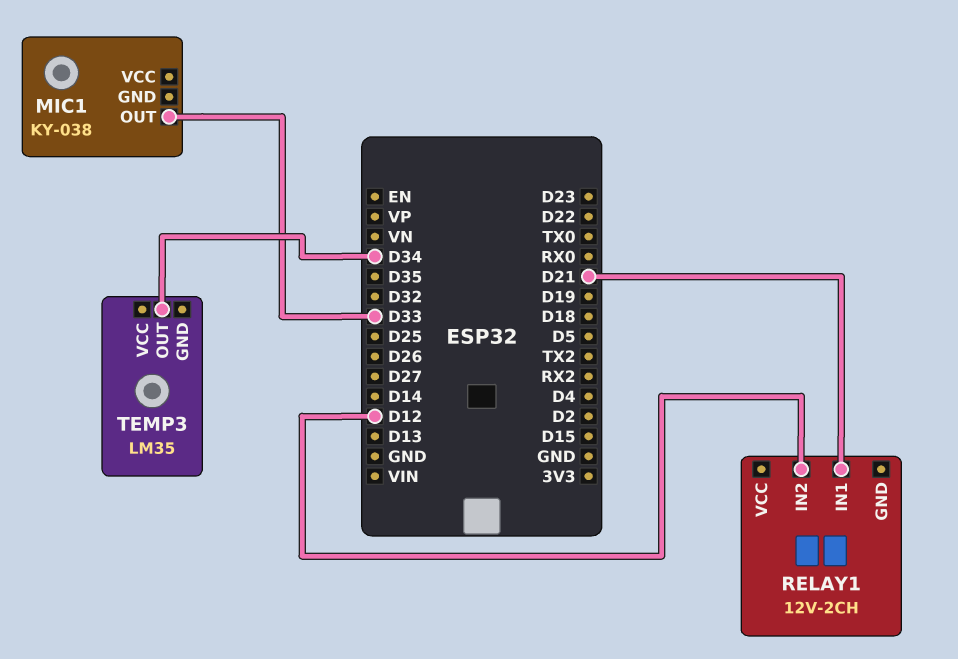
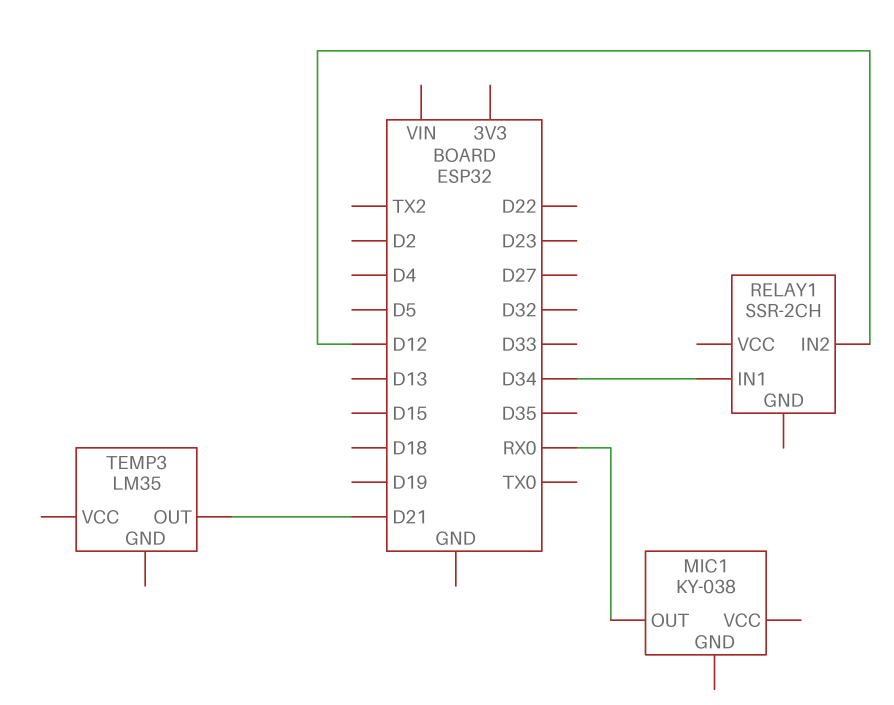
MIC1 pin OUT: D33 -> RX0
RELAY1: 12V-2CH -> SSR-2CH
RELAY1 pin IN1: D21 -> D34
TEMP3 pin OUT: D34 -> D21

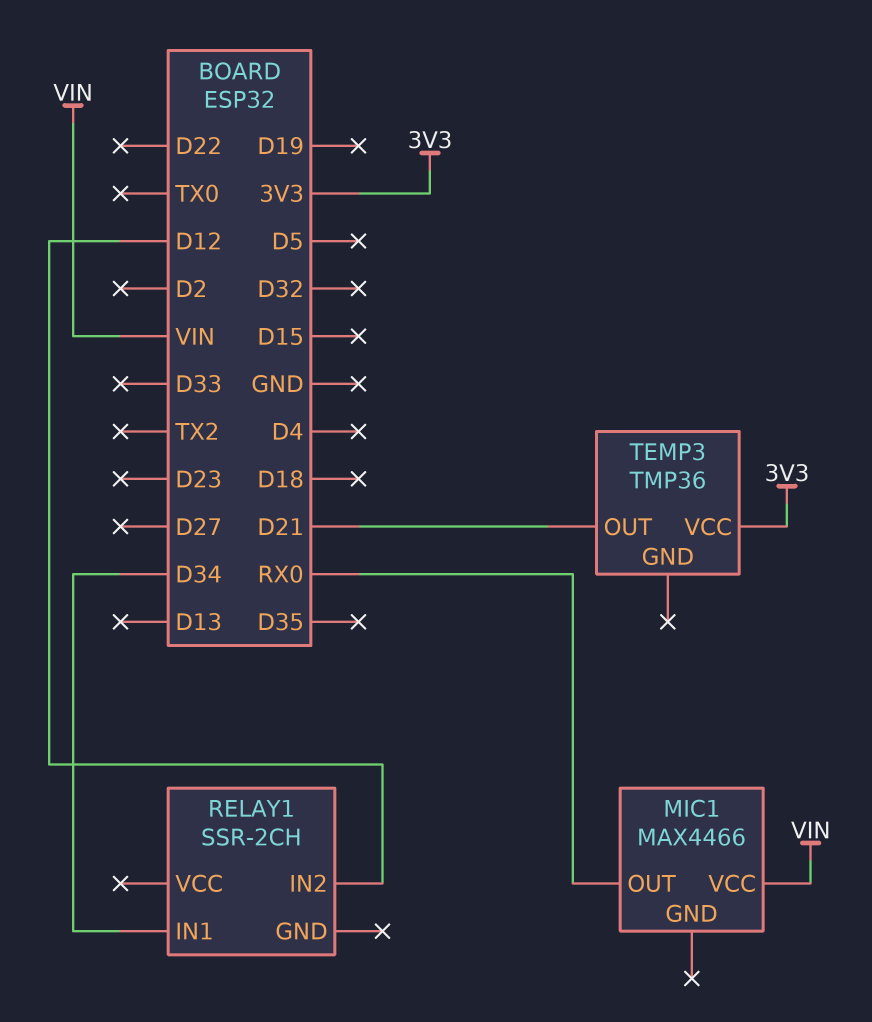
MIC1: KY-038 -> MAX4466
MIC1 pin VCC: none -> VIN
TEMP3: LM35 -> TMP36
TEMP3 pin VCC: none -> 3V3

